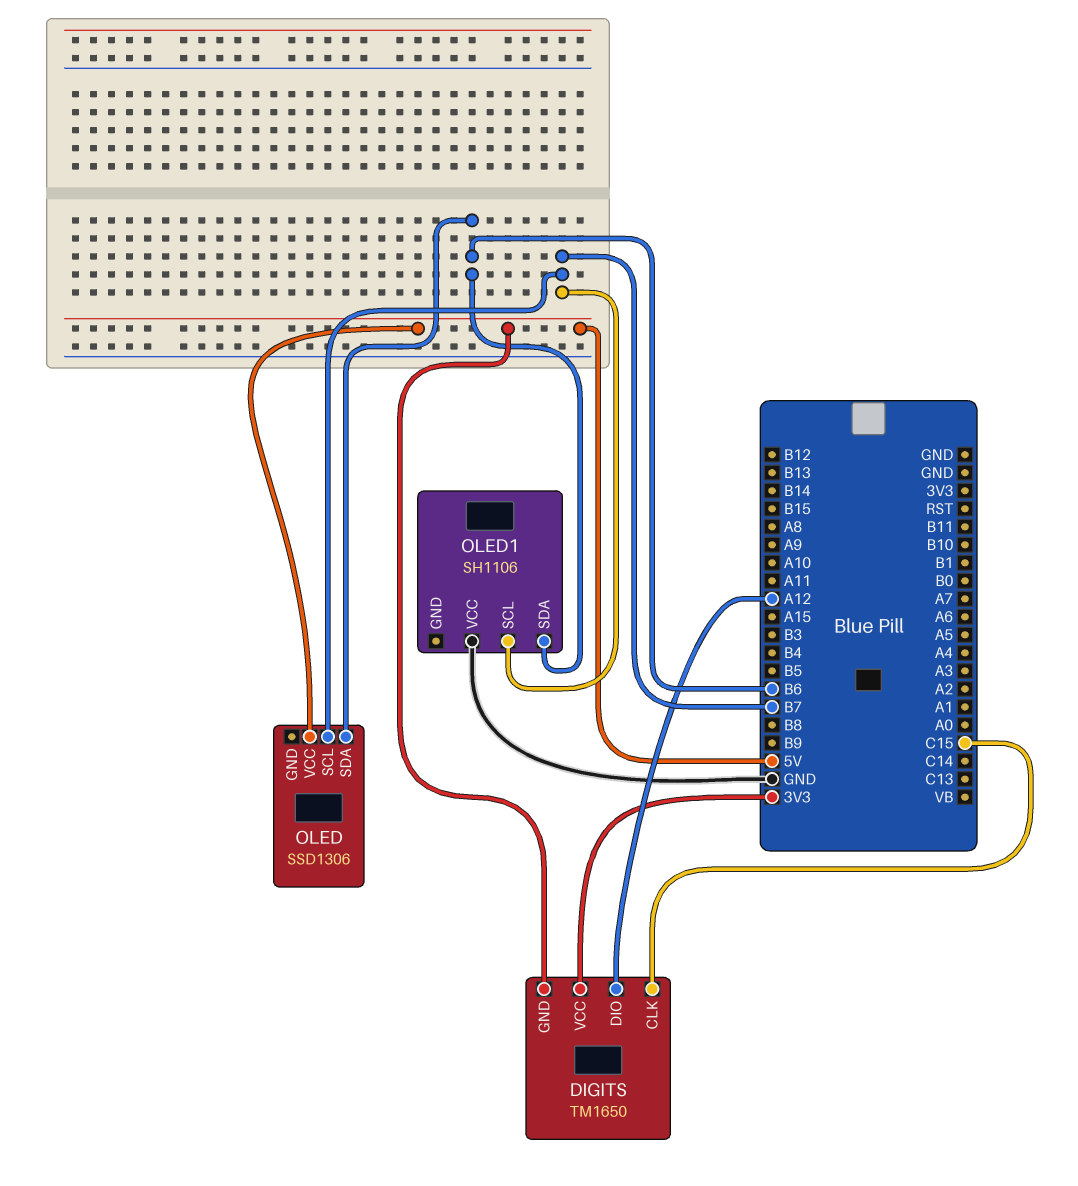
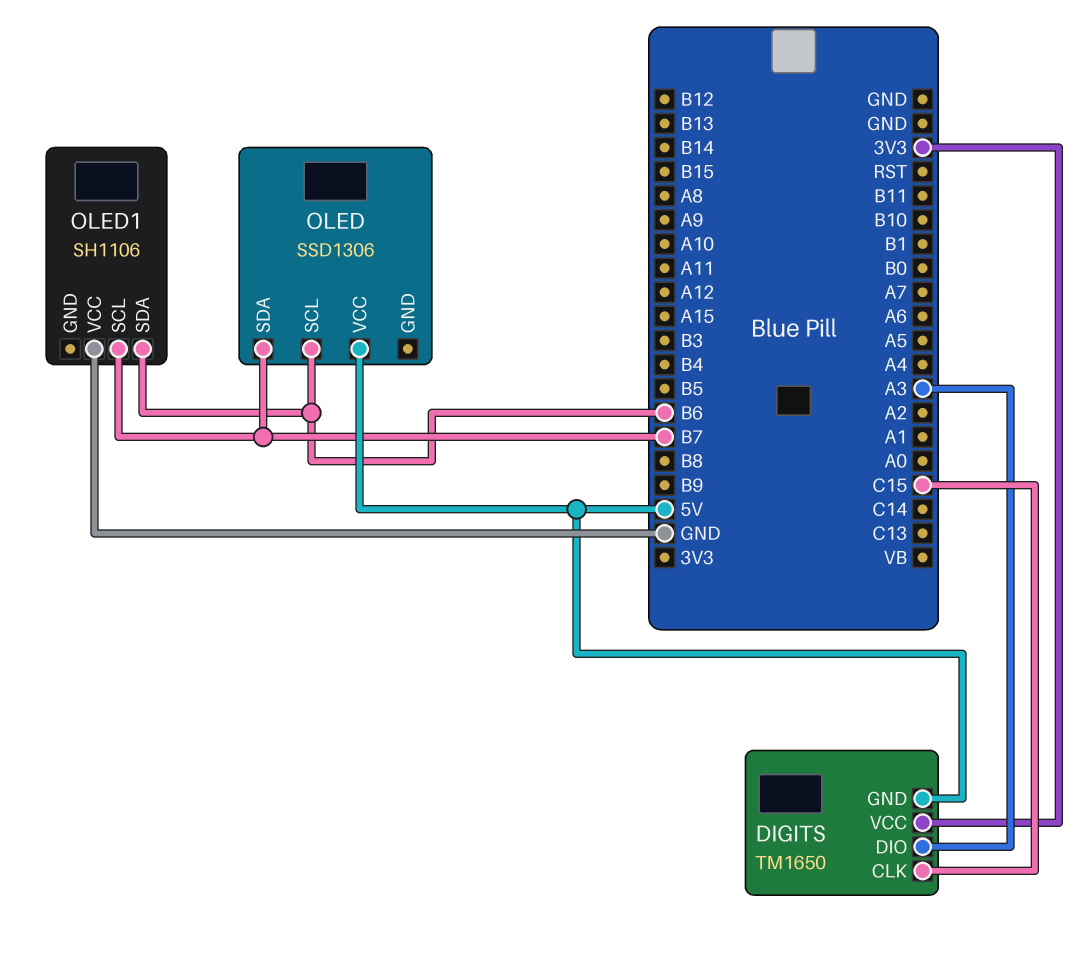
DIGITS pin DIO: A12 -> A3
OLED pin SCL: B7 -> B6
OLED pin SDA: B6 -> B7

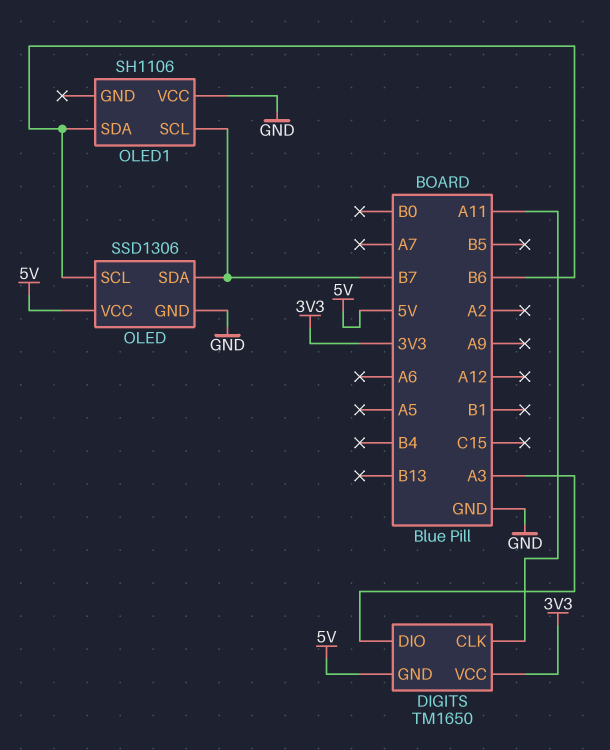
DIGITS pin CLK: C15 -> A11
OLED pin GND: none -> GND

